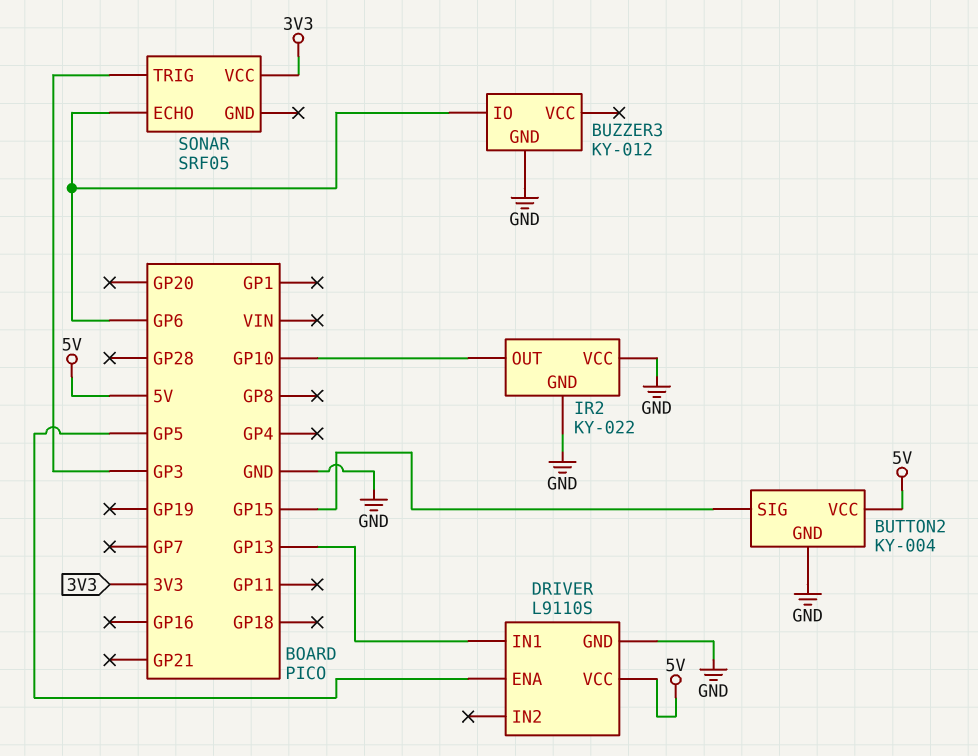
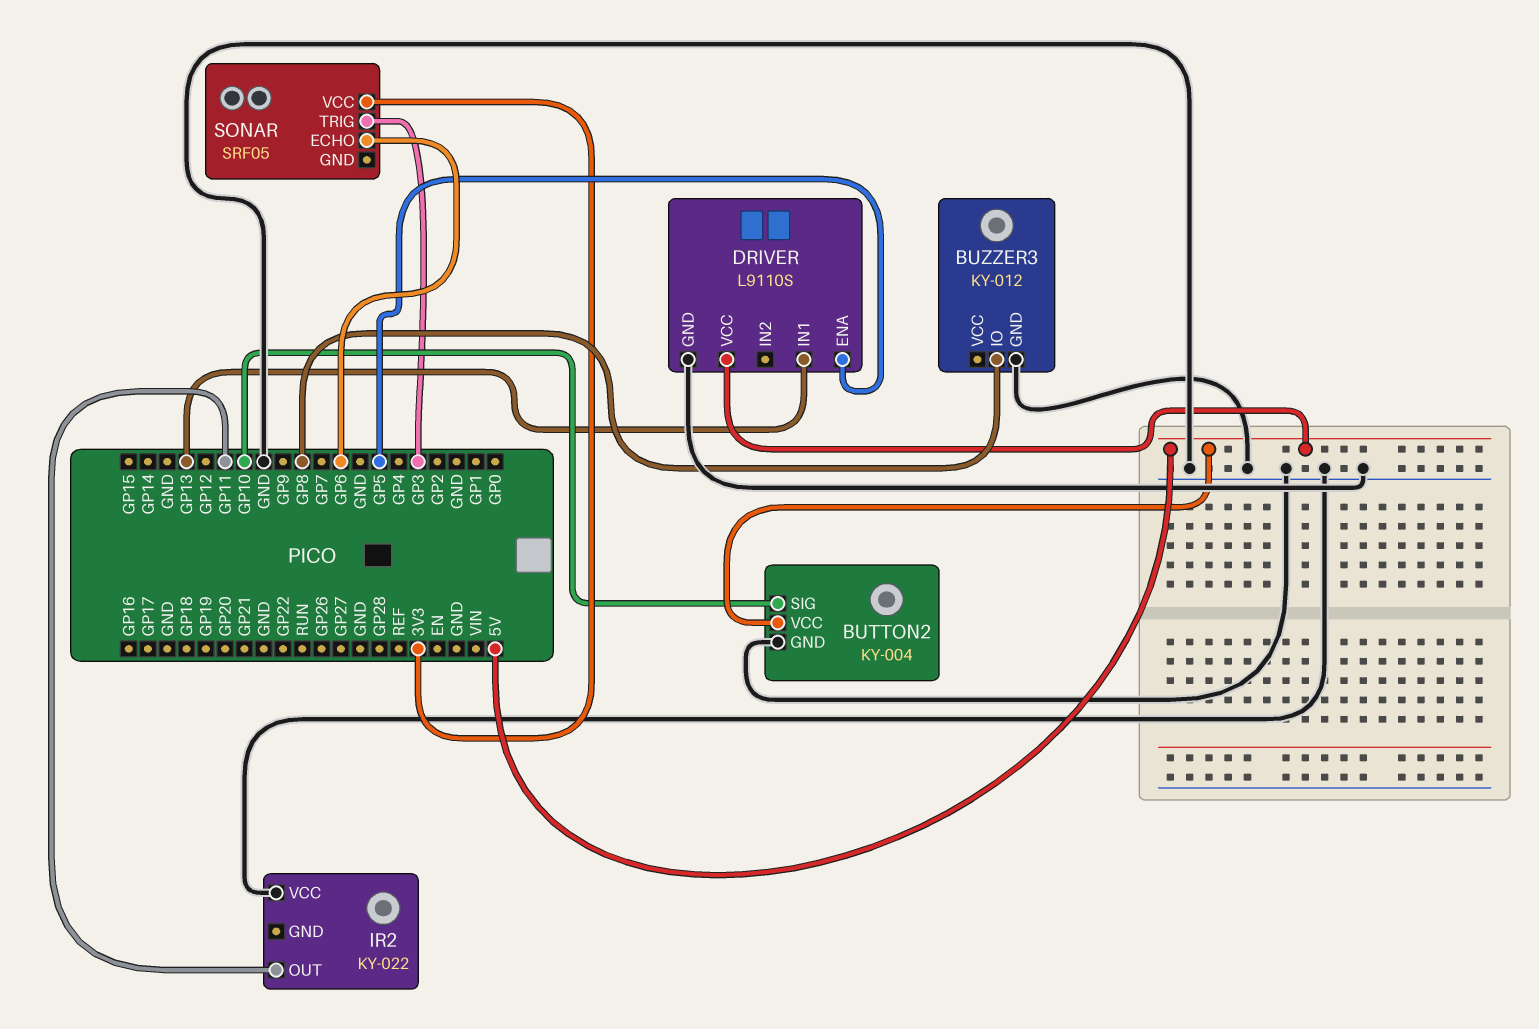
BUTTON2 pin SIG: GP15 -> GP10
BUZZER3 pin IO: GP6 -> GP8
IR2 pin GND: GND -> none
IR2 pin OUT: GP10 -> GP11

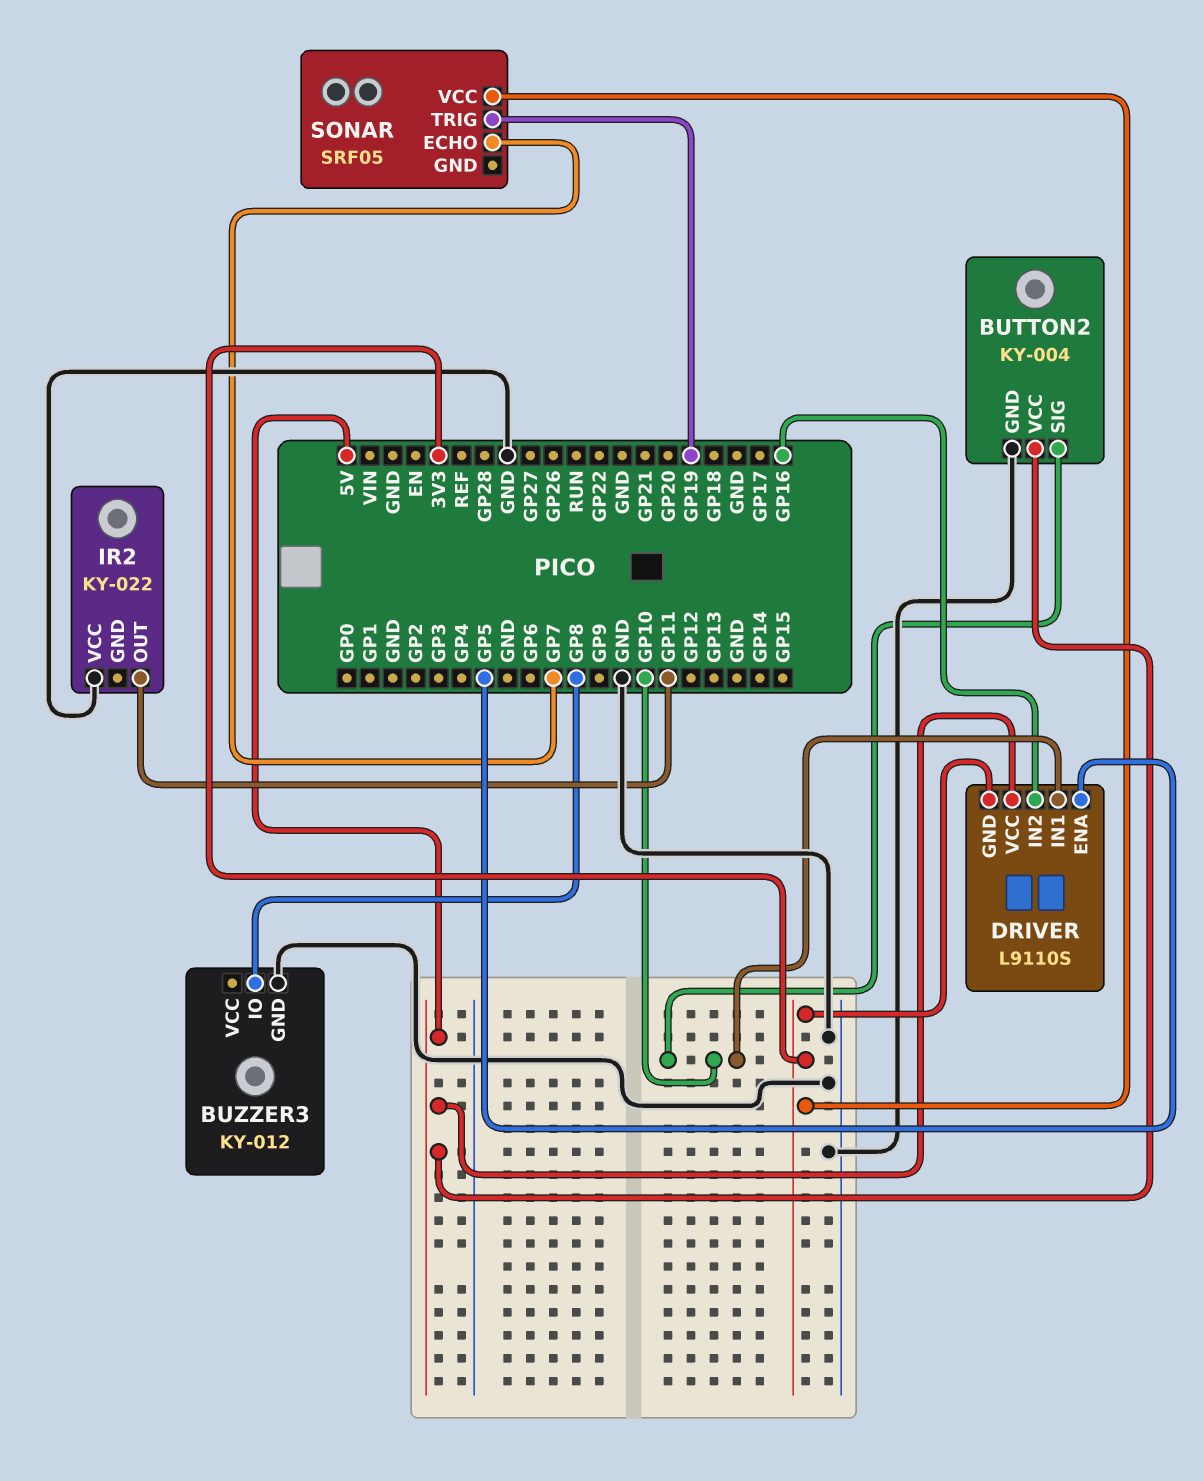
DRIVER pin GND: GND -> 3V3
DRIVER pin IN1: GP13 -> GP10
DRIVER pin IN2: none -> GP16
SONAR pin ECHO: GP6 -> GP7
SONAR pin TRIG: GP3 -> GP19

